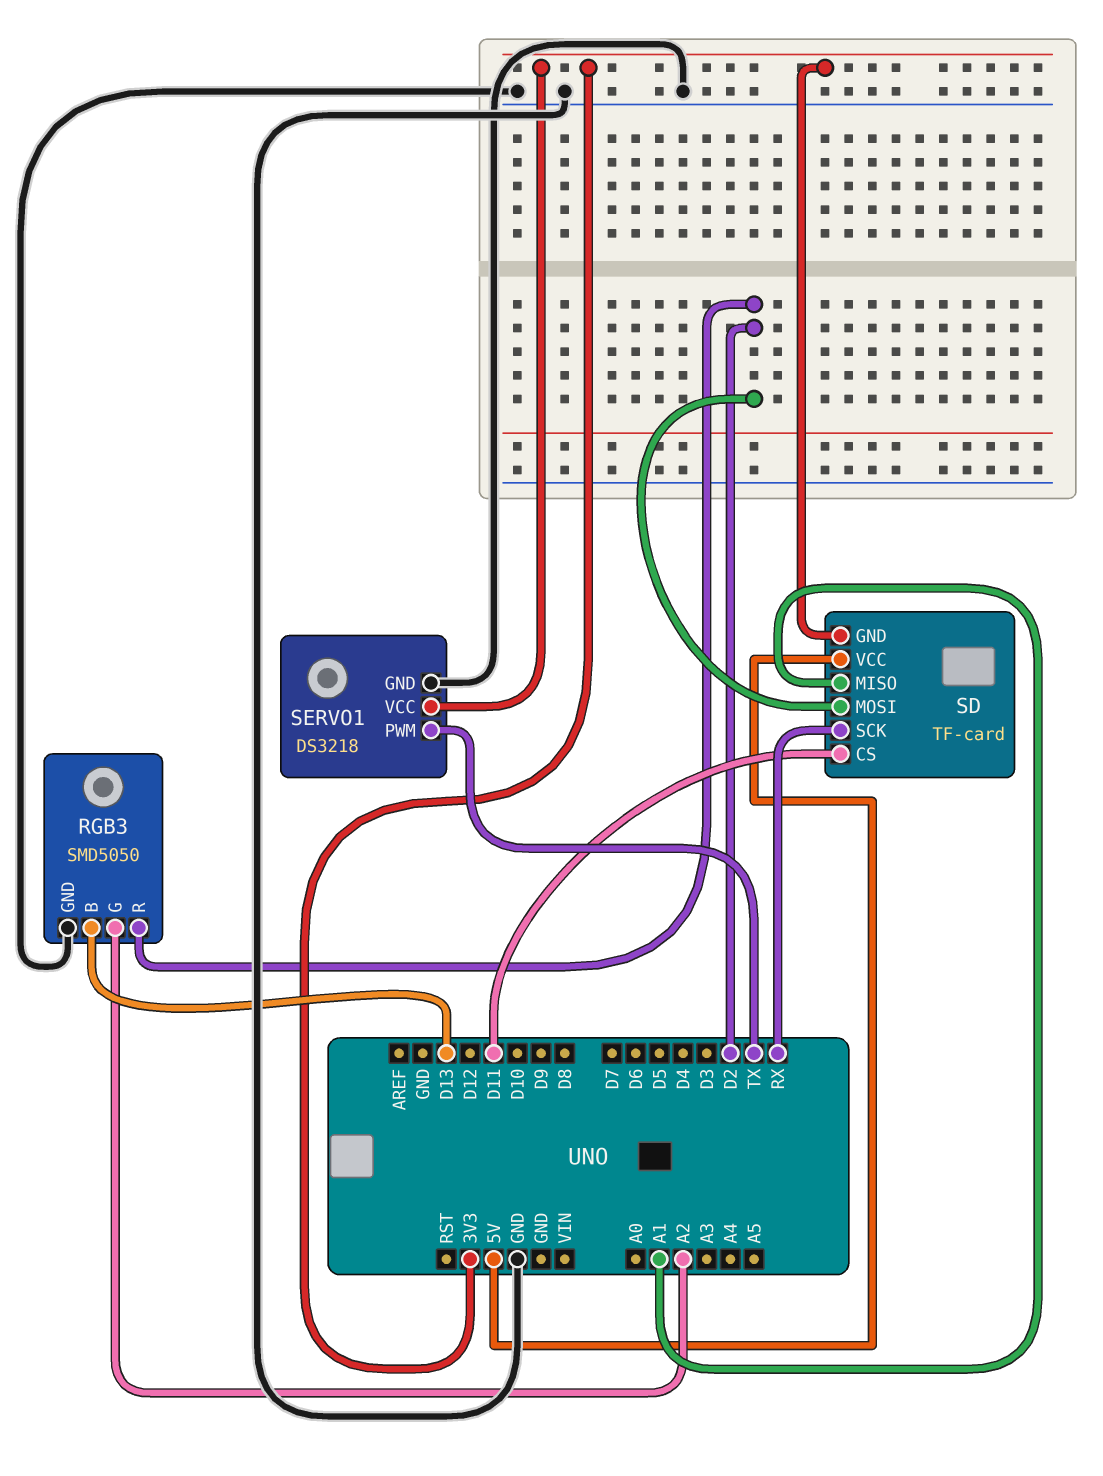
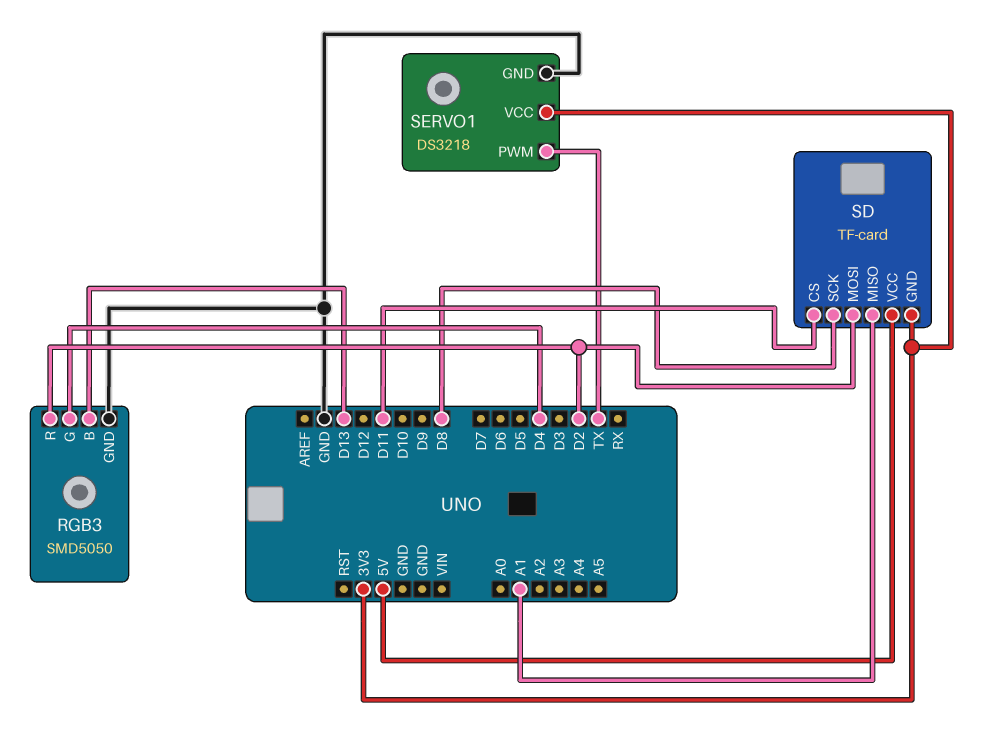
RGB3 pin G: A2 -> D4
SD pin SCK: RX -> D8

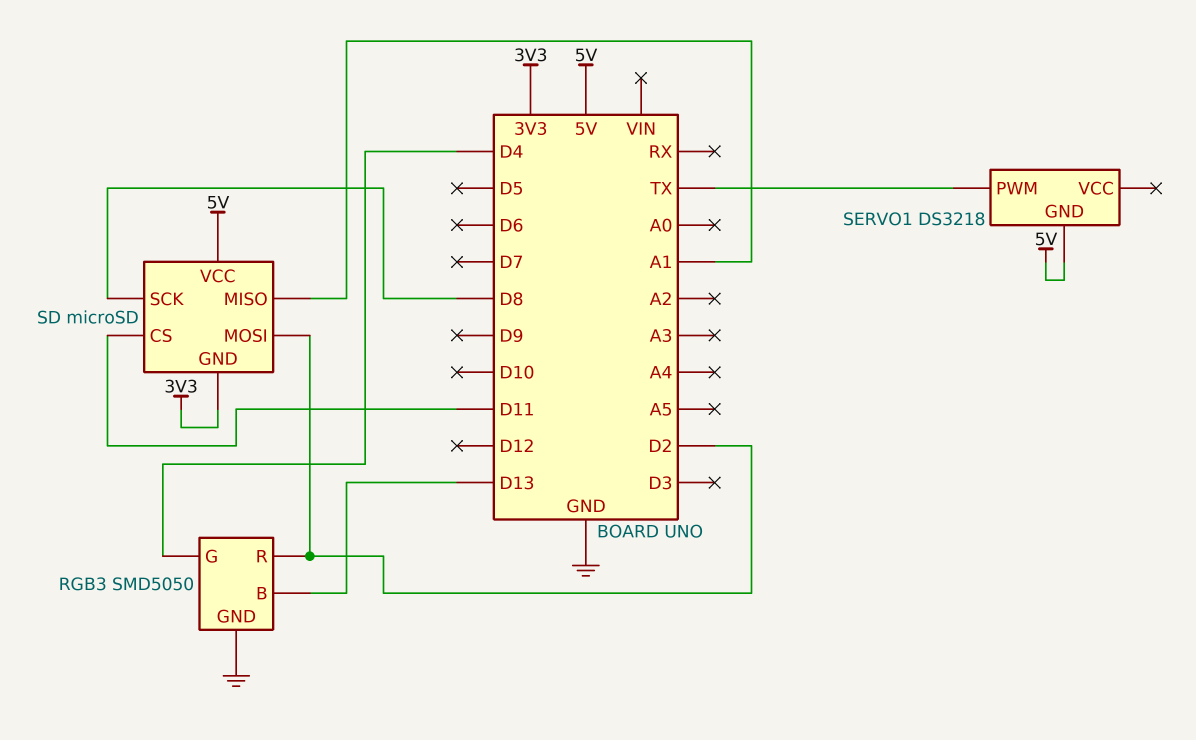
SD: TF-card -> microSD
SERVO1 pin GND: GND -> 5V
SERVO1 pin VCC: 3V3 -> none

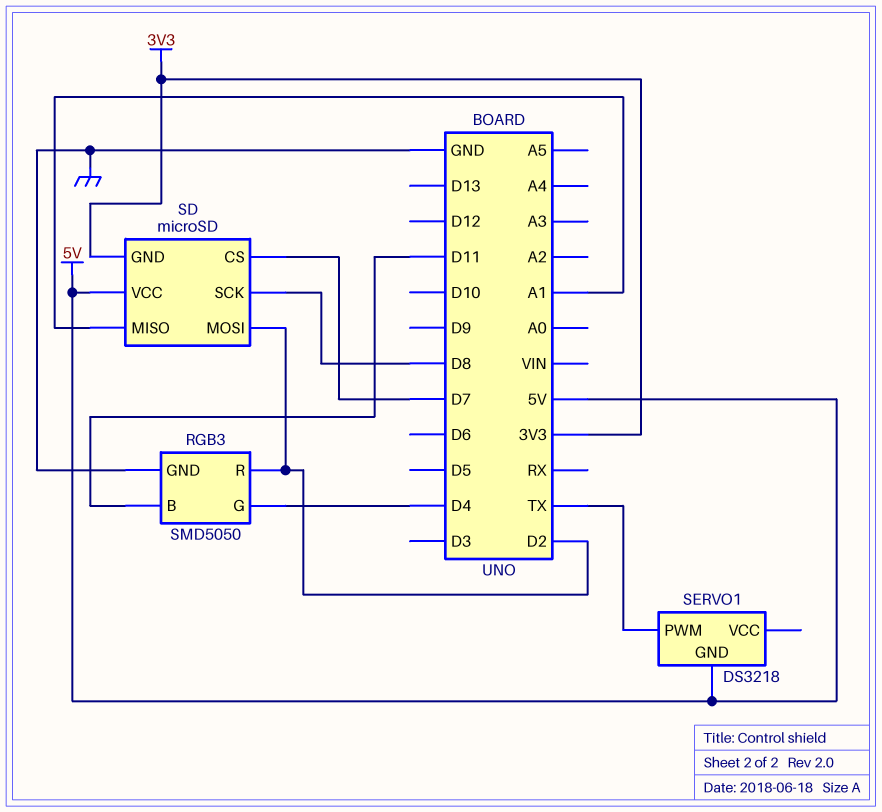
RGB3 pin B: D13 -> D11
SD pin CS: D11 -> D7

